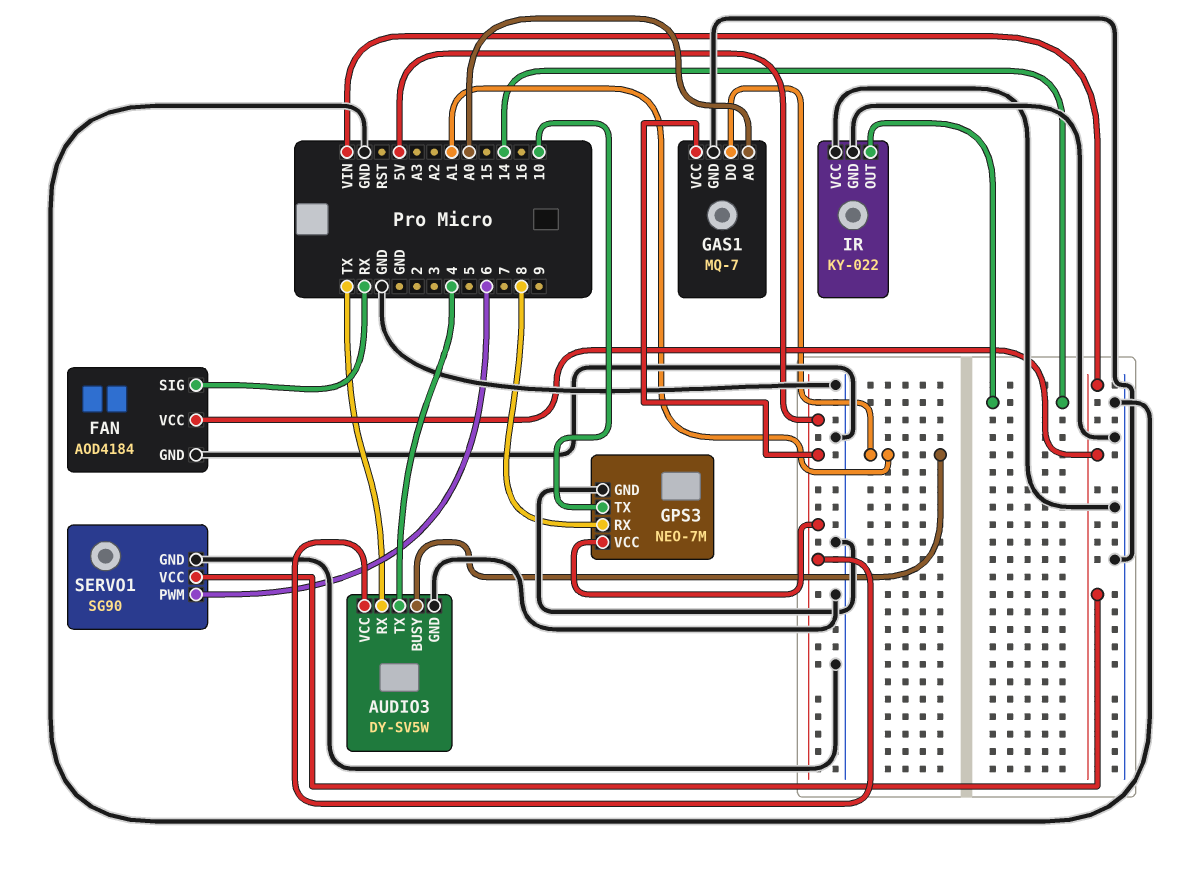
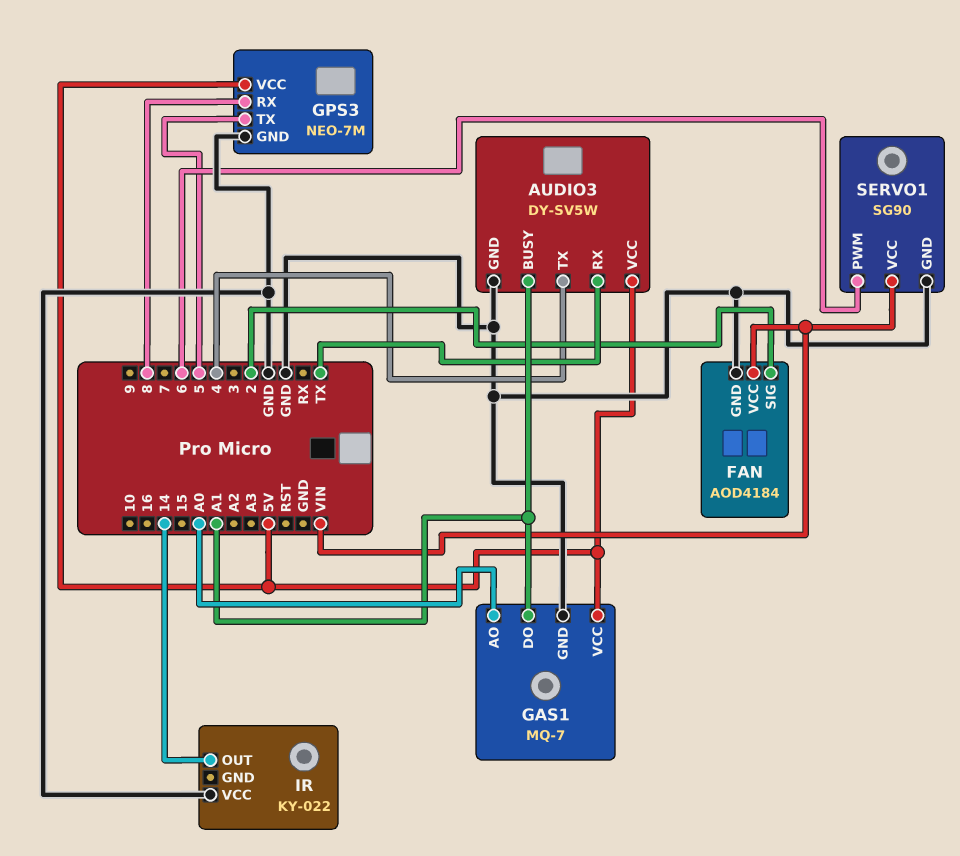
FAN pin SIG: RX -> 2
GPS3 pin TX: 10 -> 5
IR pin GND: GND -> none

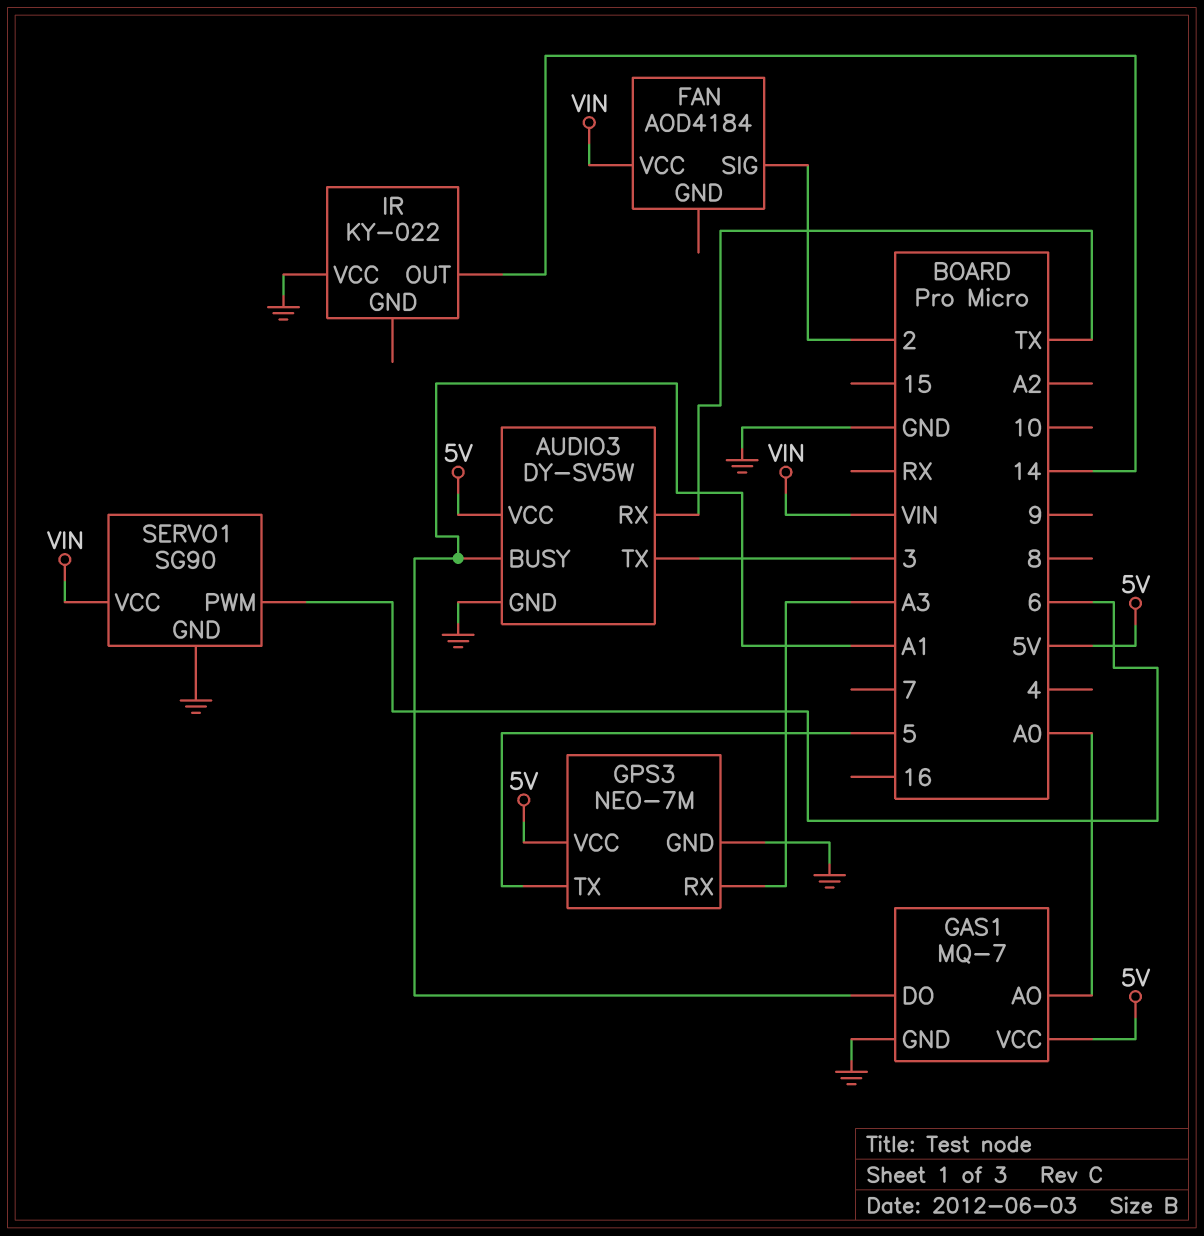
AUDIO3 pin TX: 4 -> 3
FAN pin GND: GND -> none
GPS3 pin RX: 8 -> A3

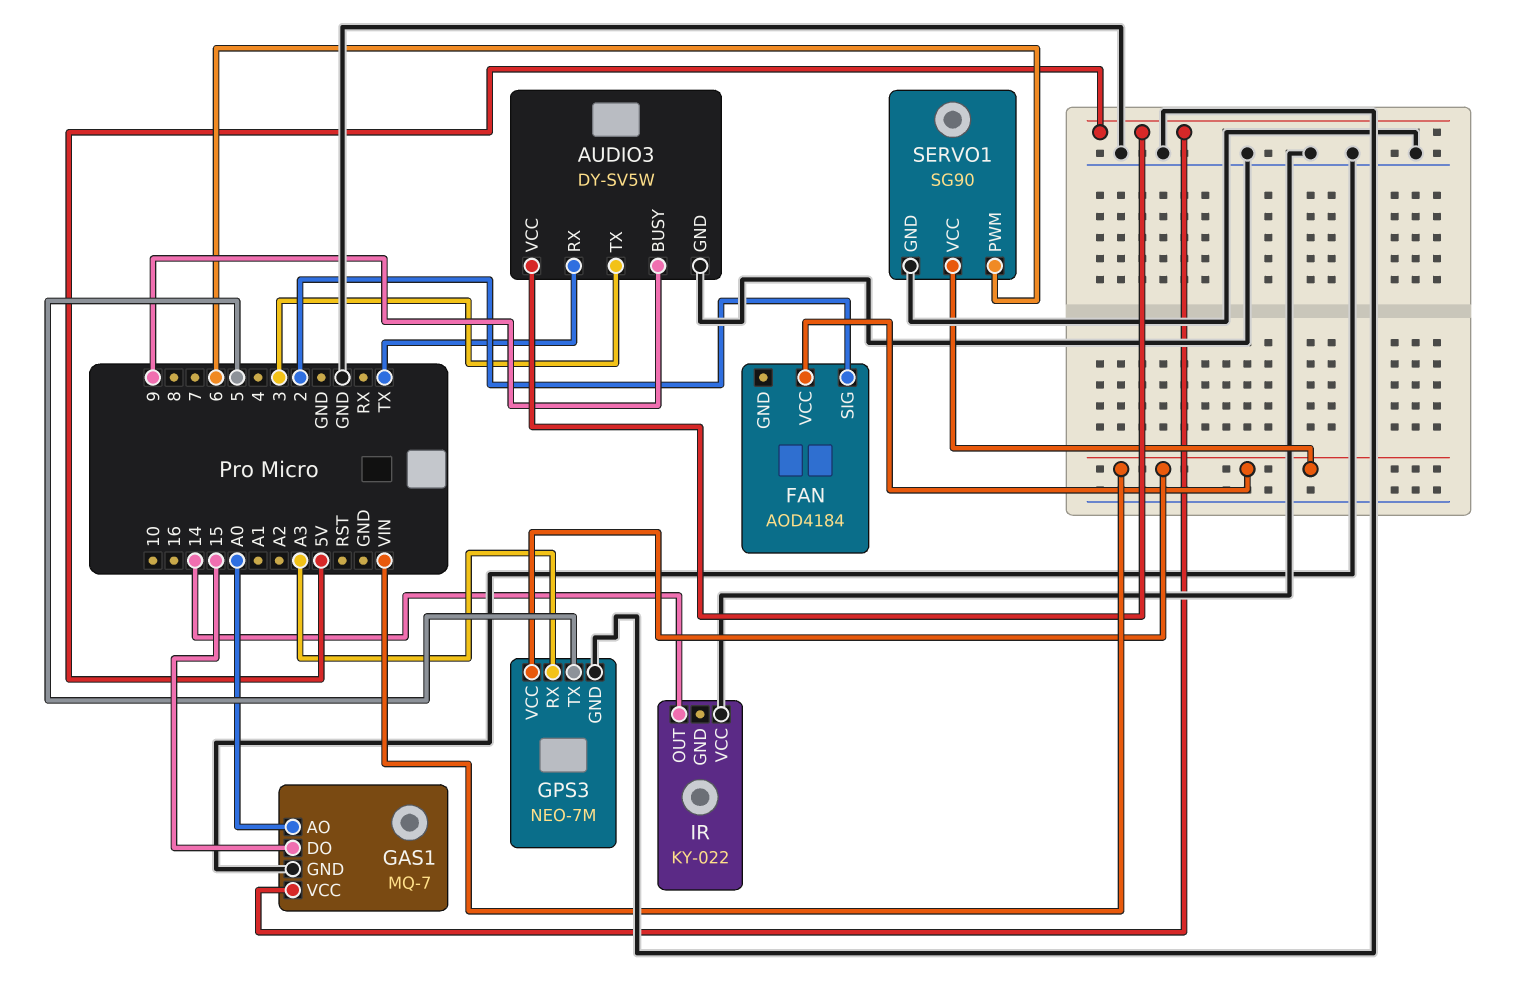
AUDIO3 pin BUSY: A1 -> 9
GAS1 pin DO: A1 -> 15
GPS3 pin VCC: 5V -> VIN

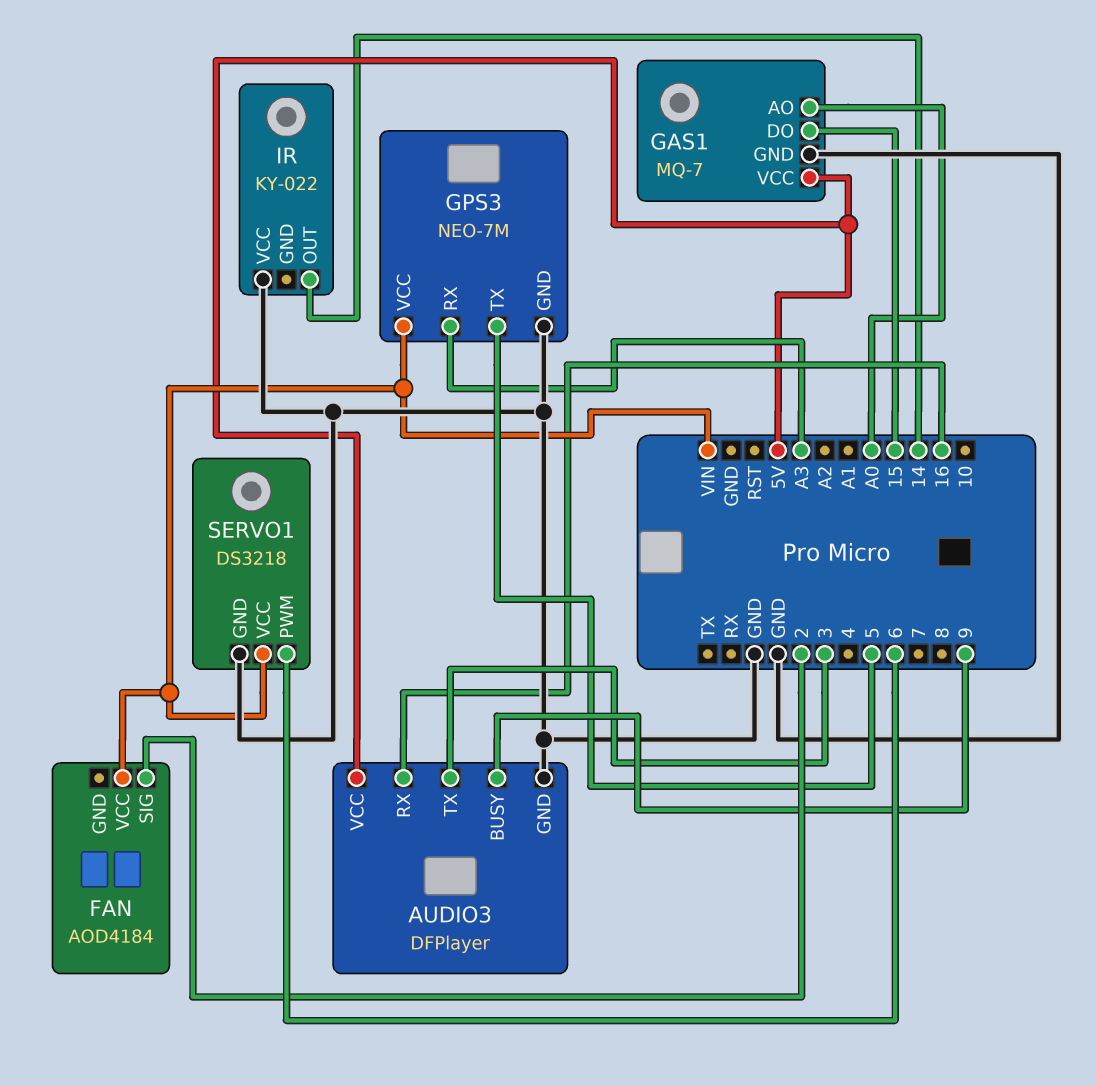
AUDIO3: DY-SV5W -> DFPlayer
AUDIO3 pin RX: TX -> 16
SERVO1: SG90 -> DS3218

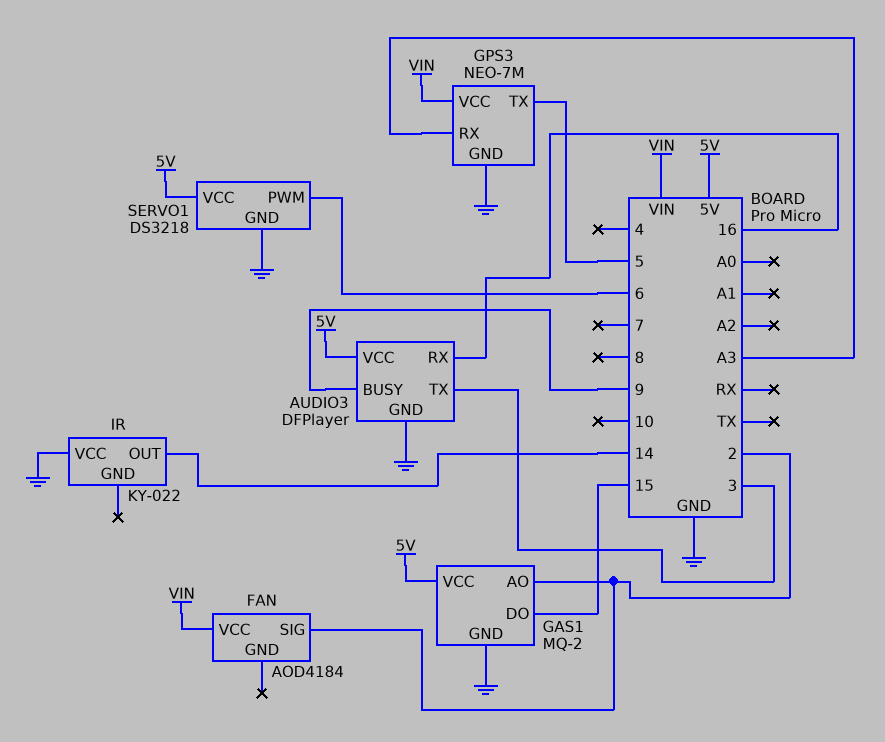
GAS1: MQ-7 -> MQ-2
GAS1 pin AO: A0 -> 2
SERVO1 pin VCC: VIN -> 5V

